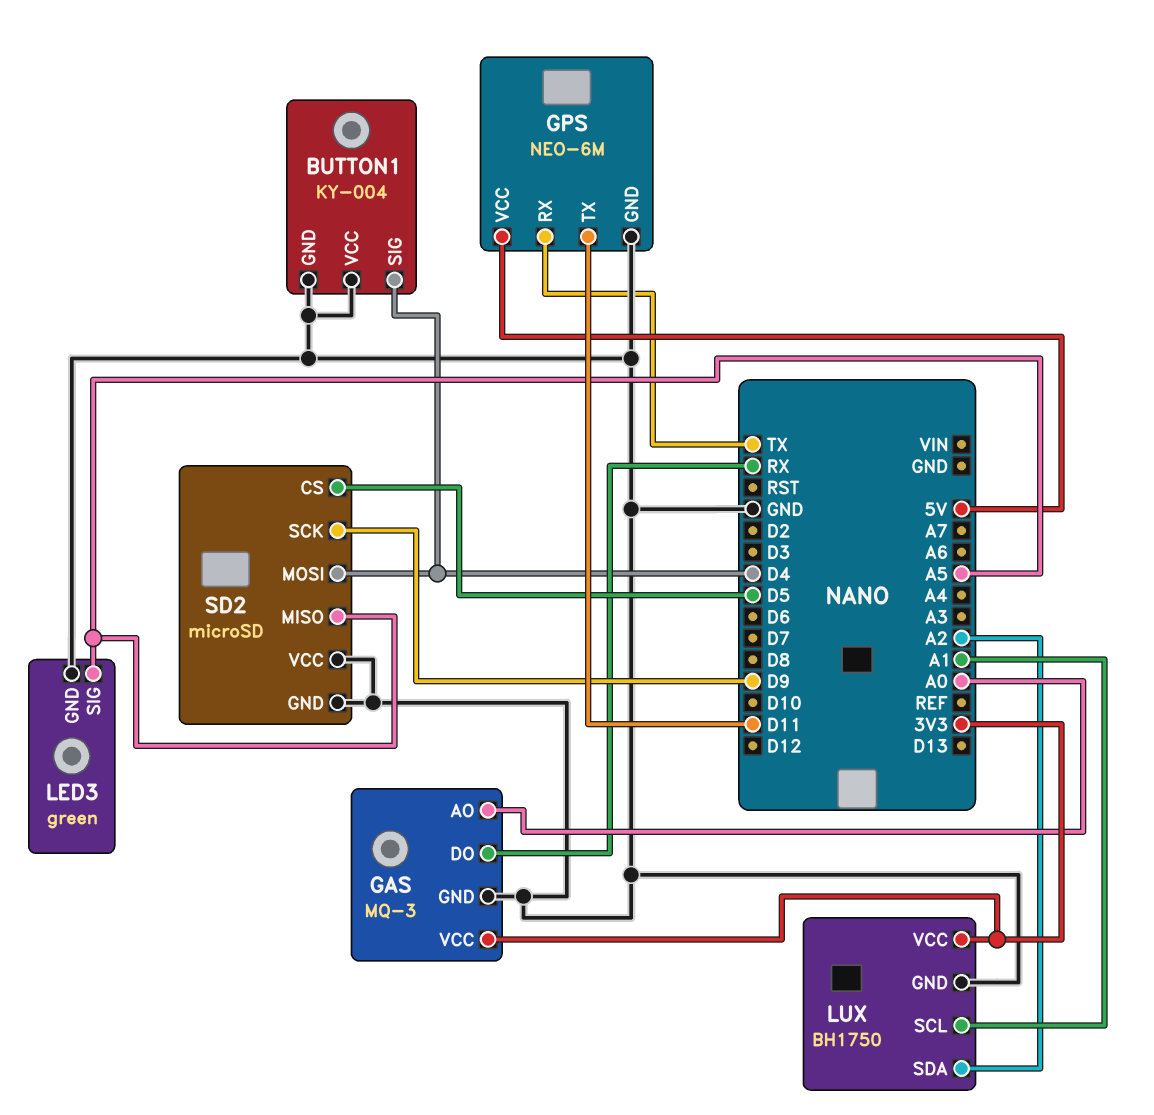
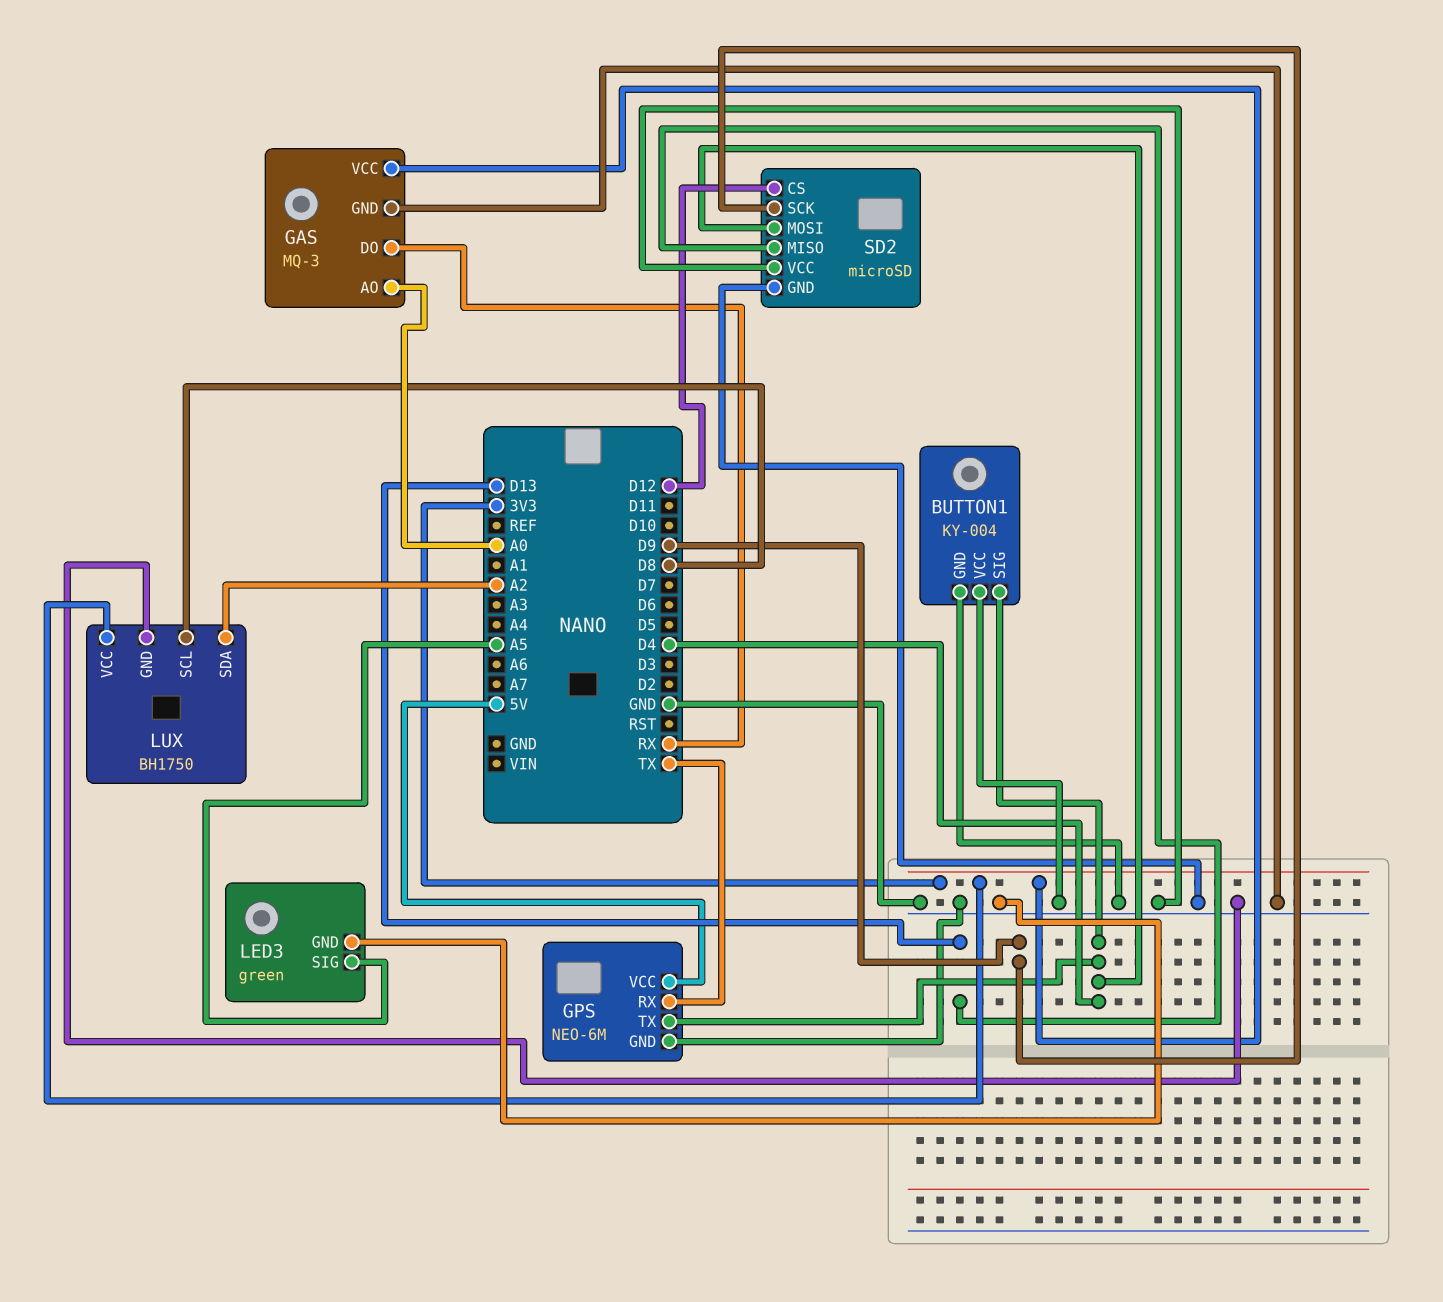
GPS pin TX: D11 -> D4
LUX pin SCL: A1 -> D8
SD2 pin CS: D5 -> D12
SD2 pin MISO: A5 -> D13

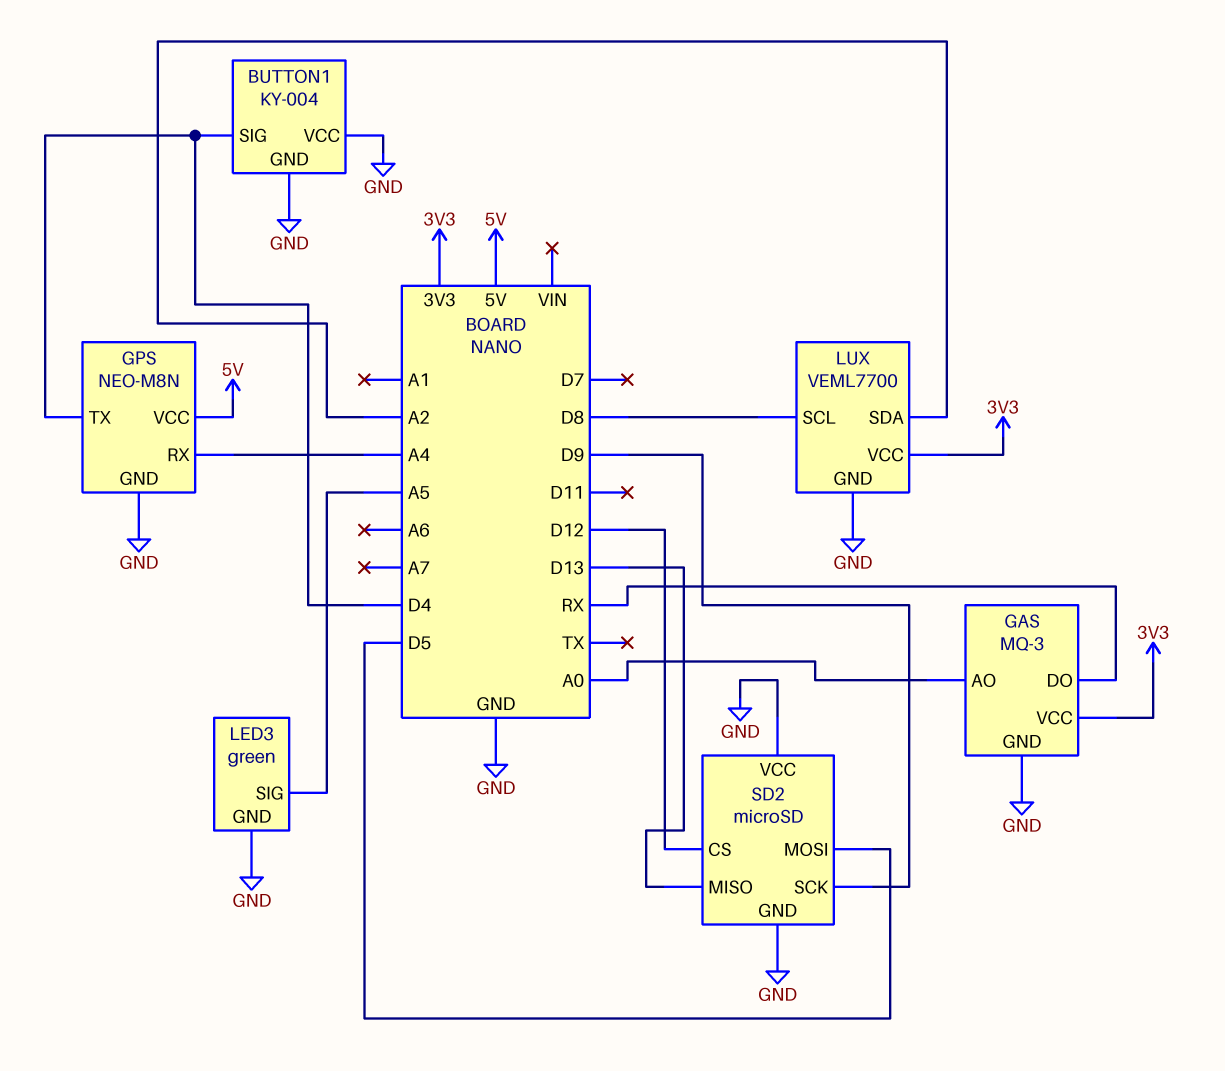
GPS: NEO-6M -> NEO-M8N
GPS pin RX: TX -> A4
LUX: BH1750 -> VEML7700
SD2 pin MOSI: D4 -> D5

